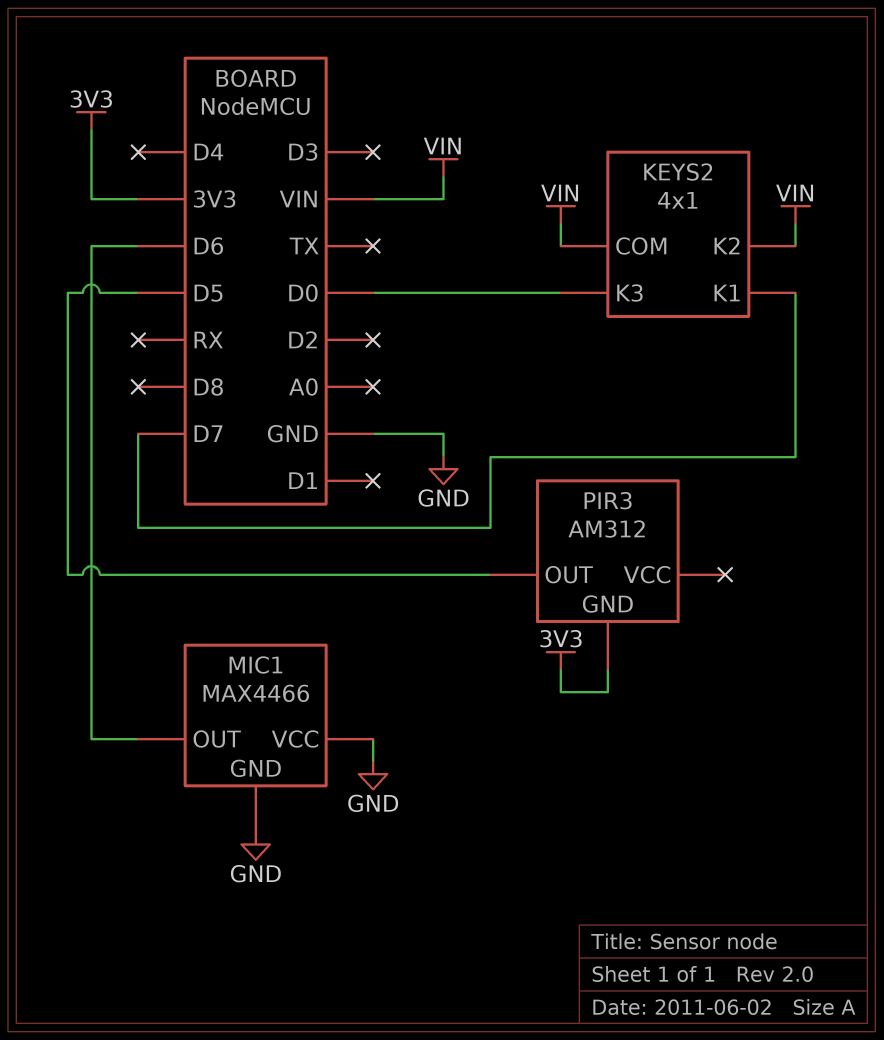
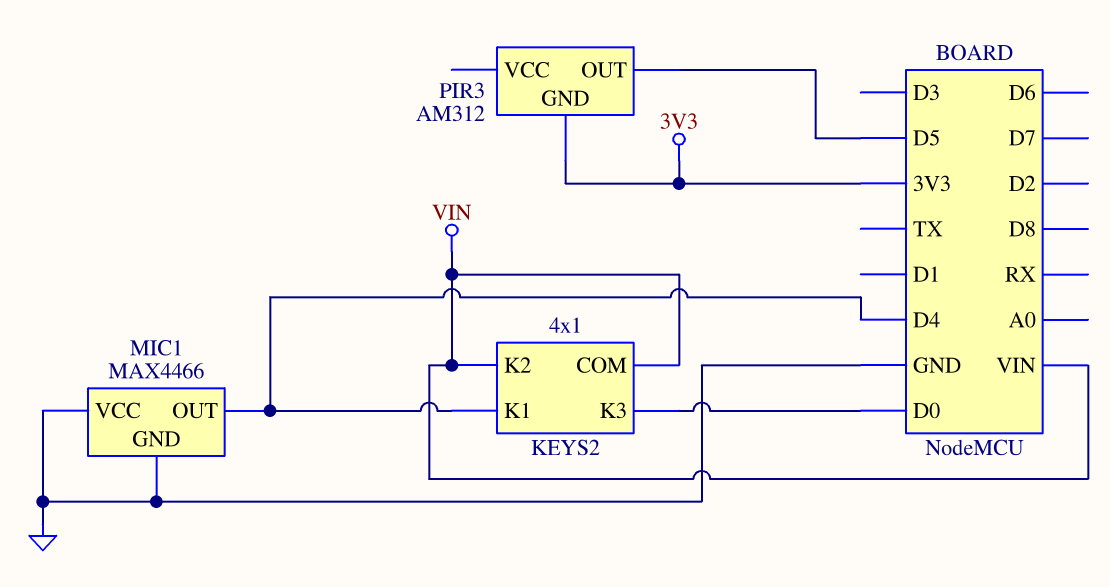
KEYS2 pin K1: D7 -> D4
MIC1 pin OUT: D6 -> D4

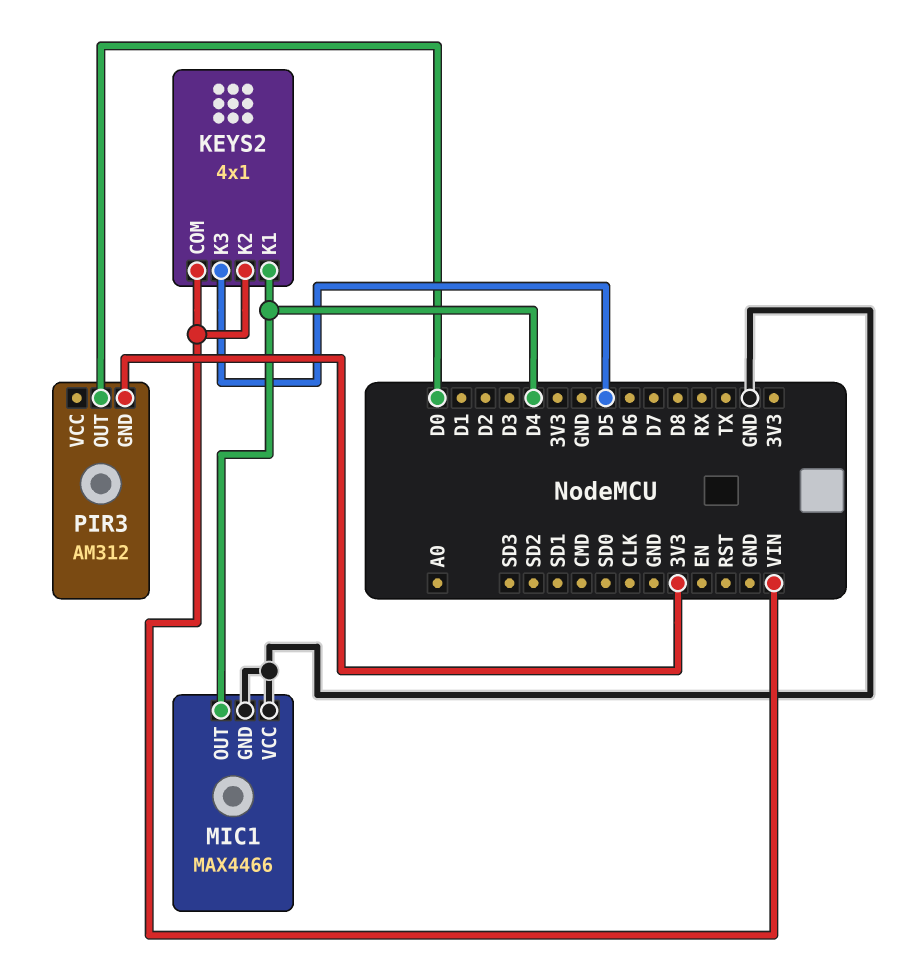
KEYS2 pin K3: D0 -> D5
PIR3 pin OUT: D5 -> D0

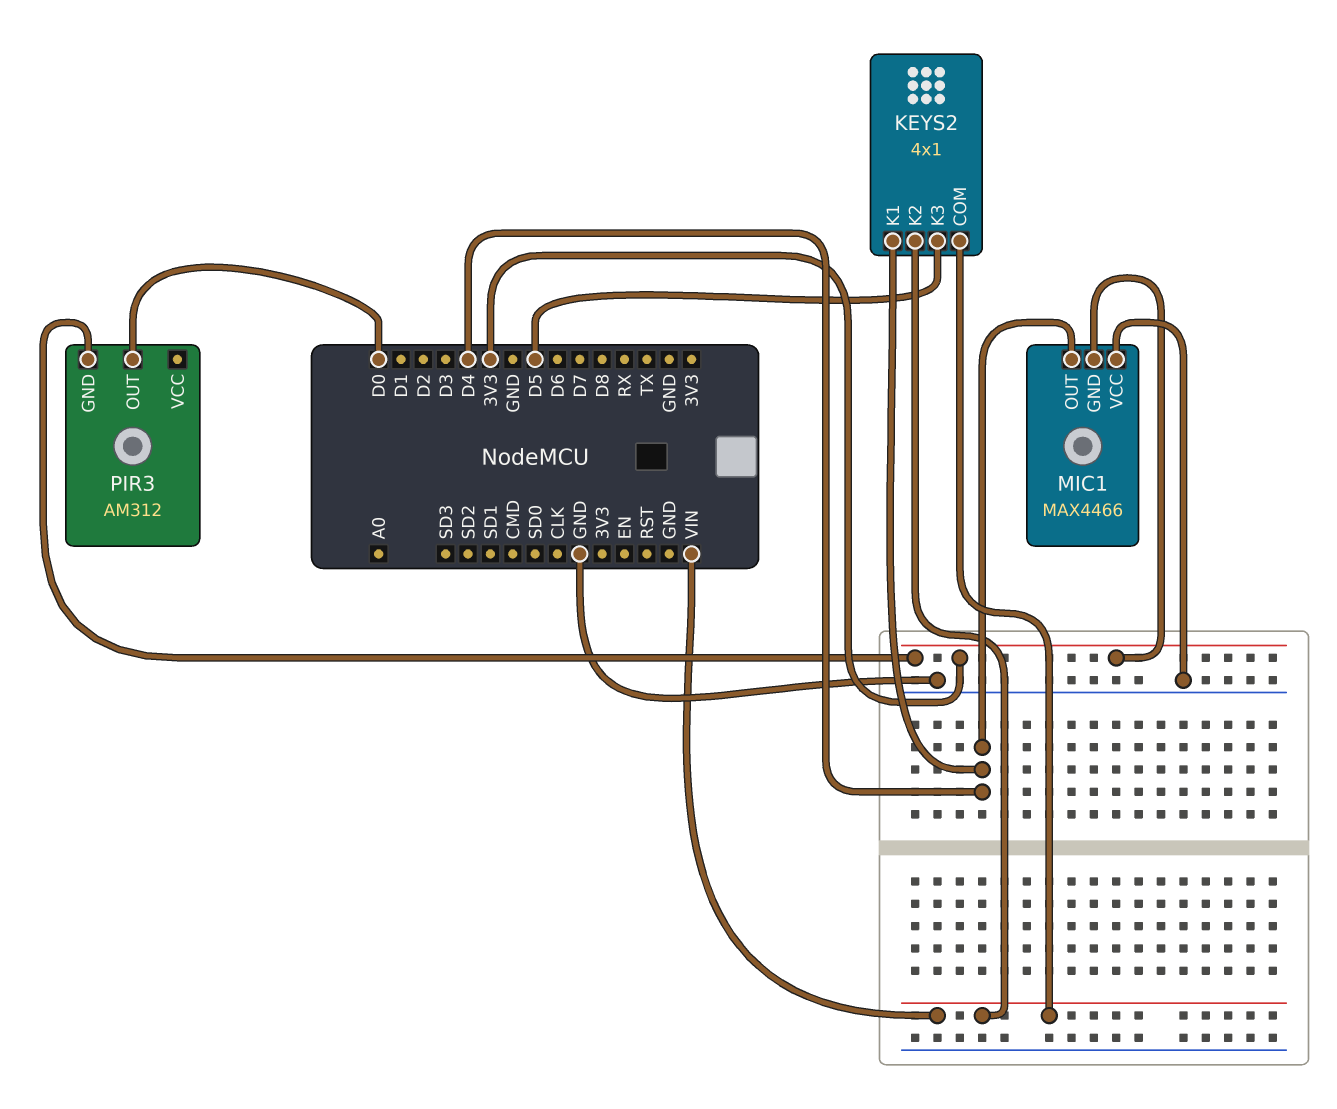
MIC1 pin GND: GND -> 3V3

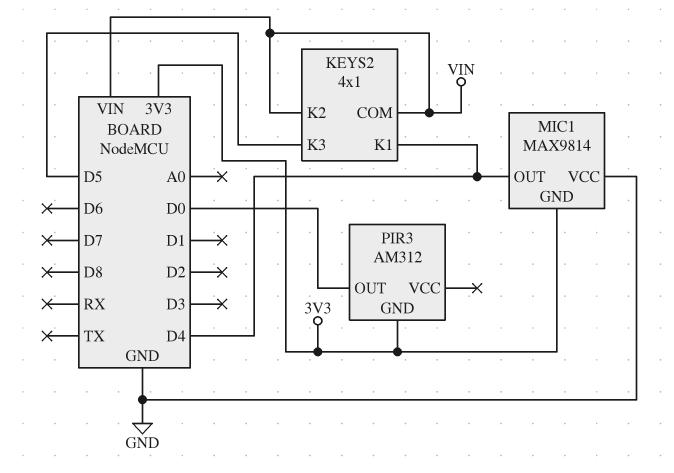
MIC1: MAX4466 -> MAX9814

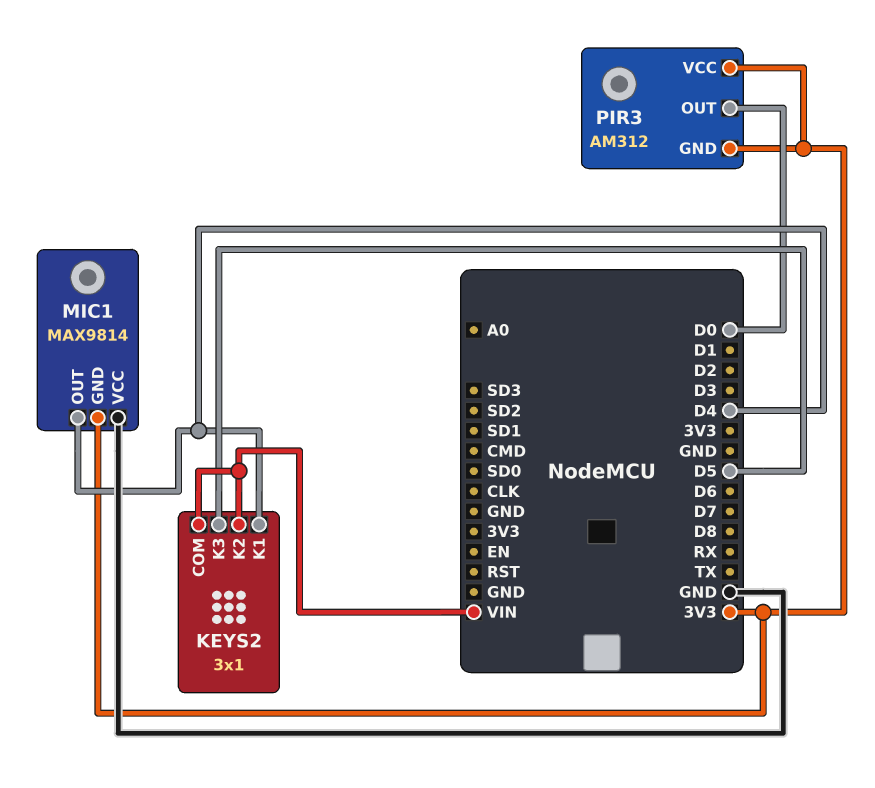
KEYS2: 4x1 -> 3x1
PIR3 pin VCC: none -> 3V3

